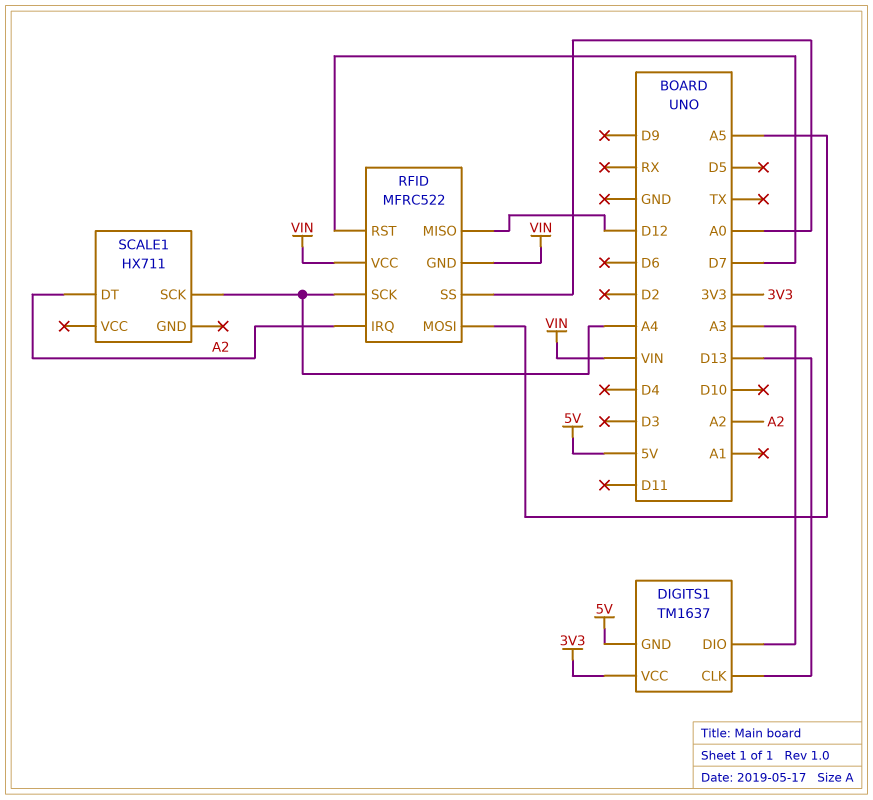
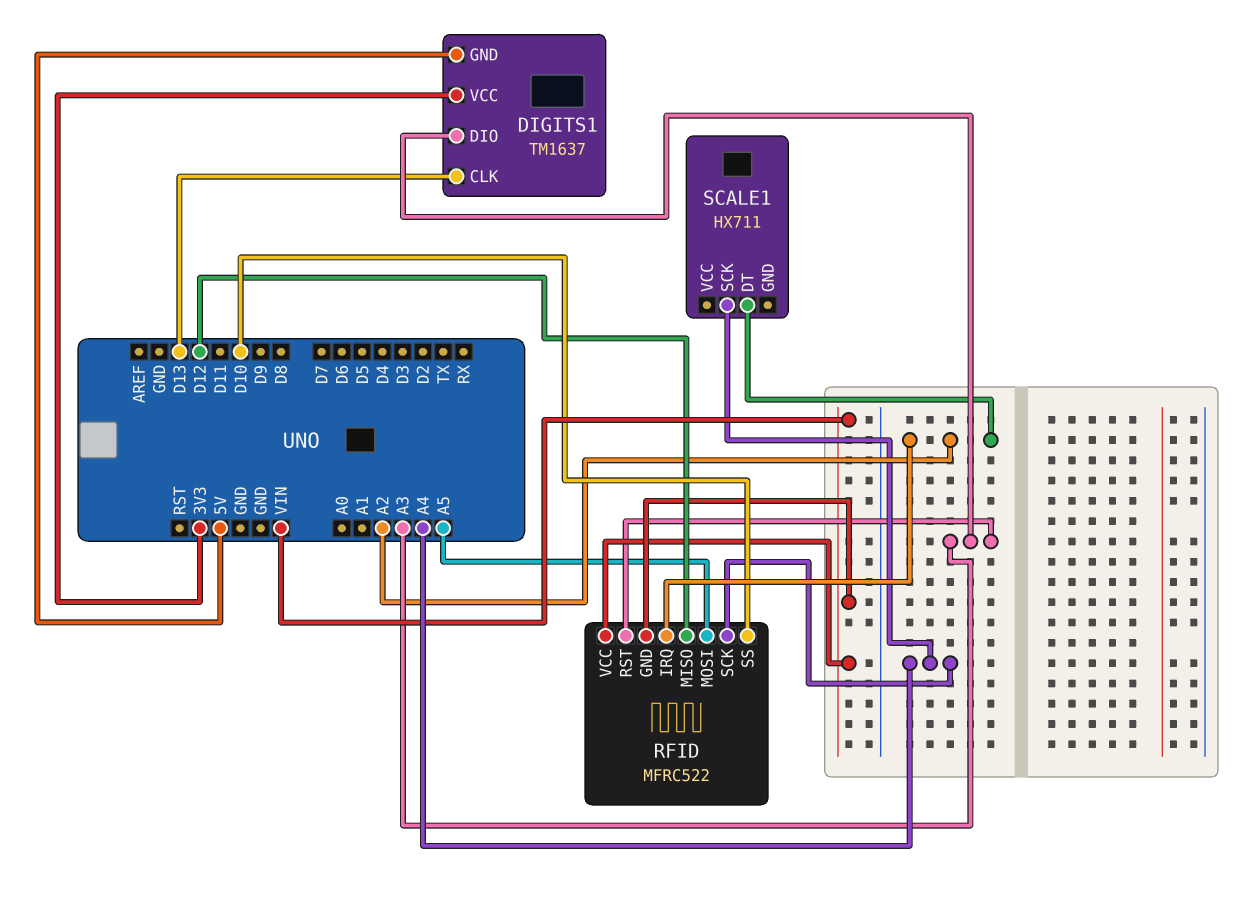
RFID pin RST: D7 -> A3
RFID pin SS: A0 -> D10

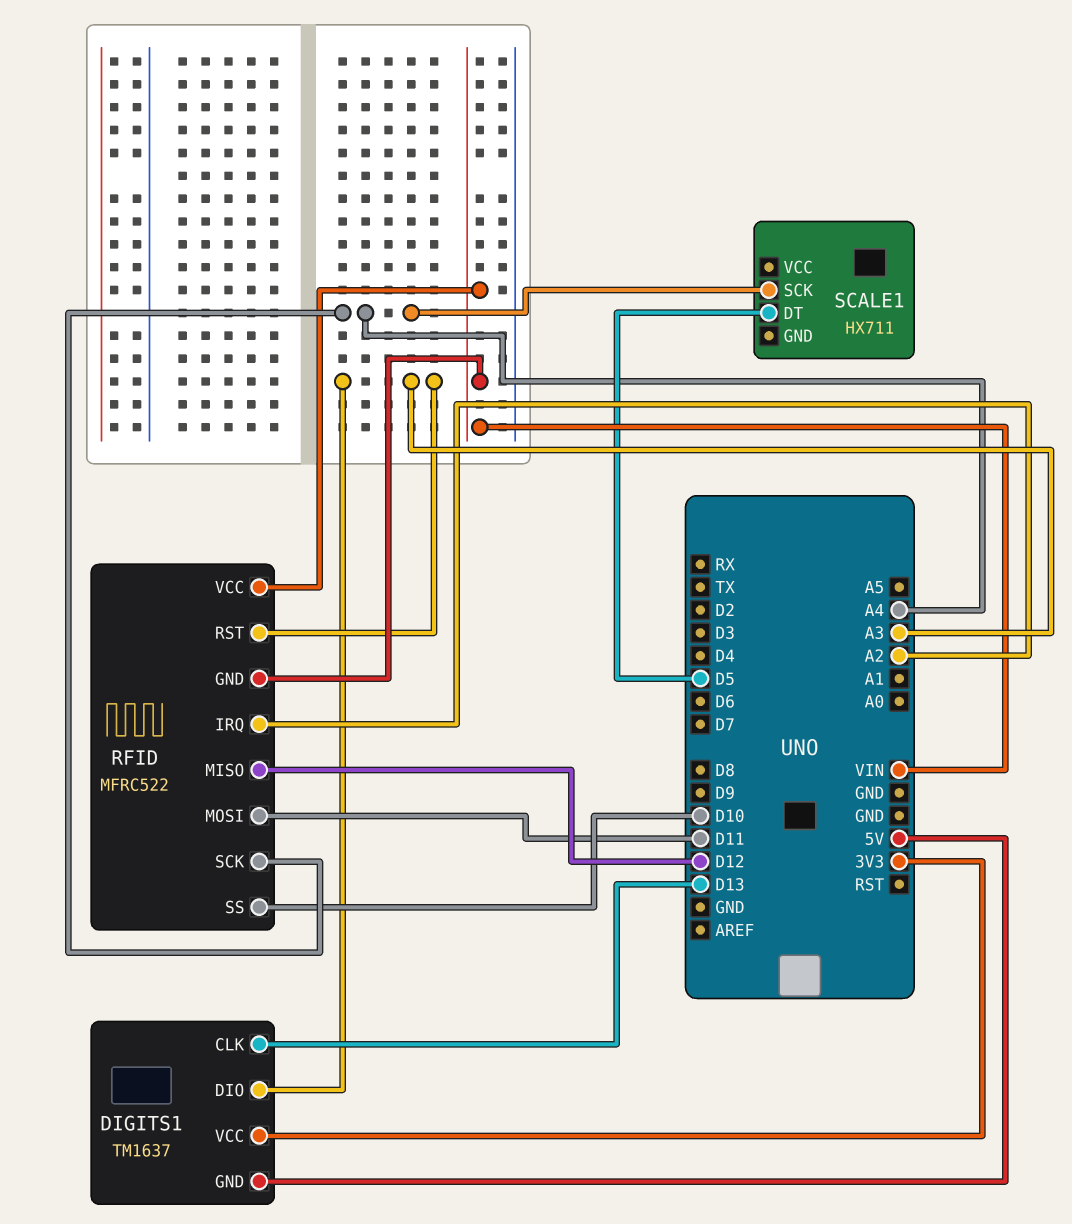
RFID pin MOSI: A5 -> D11
SCALE1 pin DT: A2 -> D5

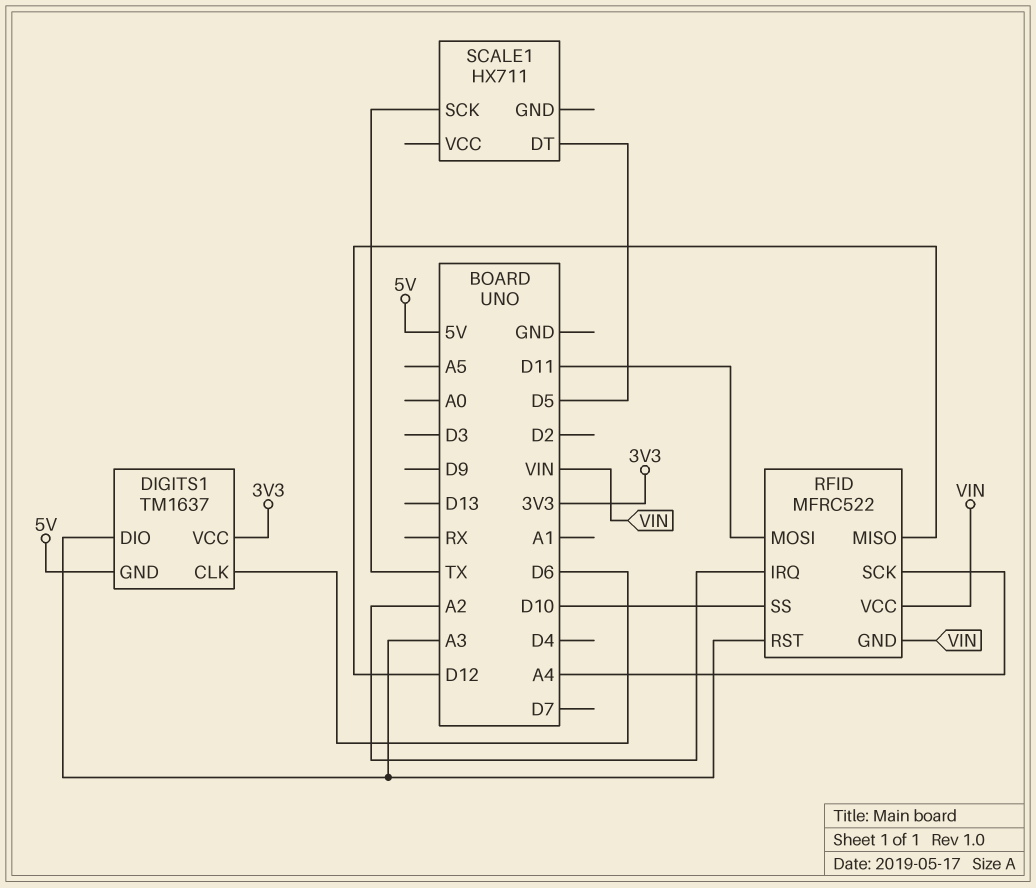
DIGITS1 pin CLK: D13 -> D6
SCALE1 pin SCK: A4 -> TX

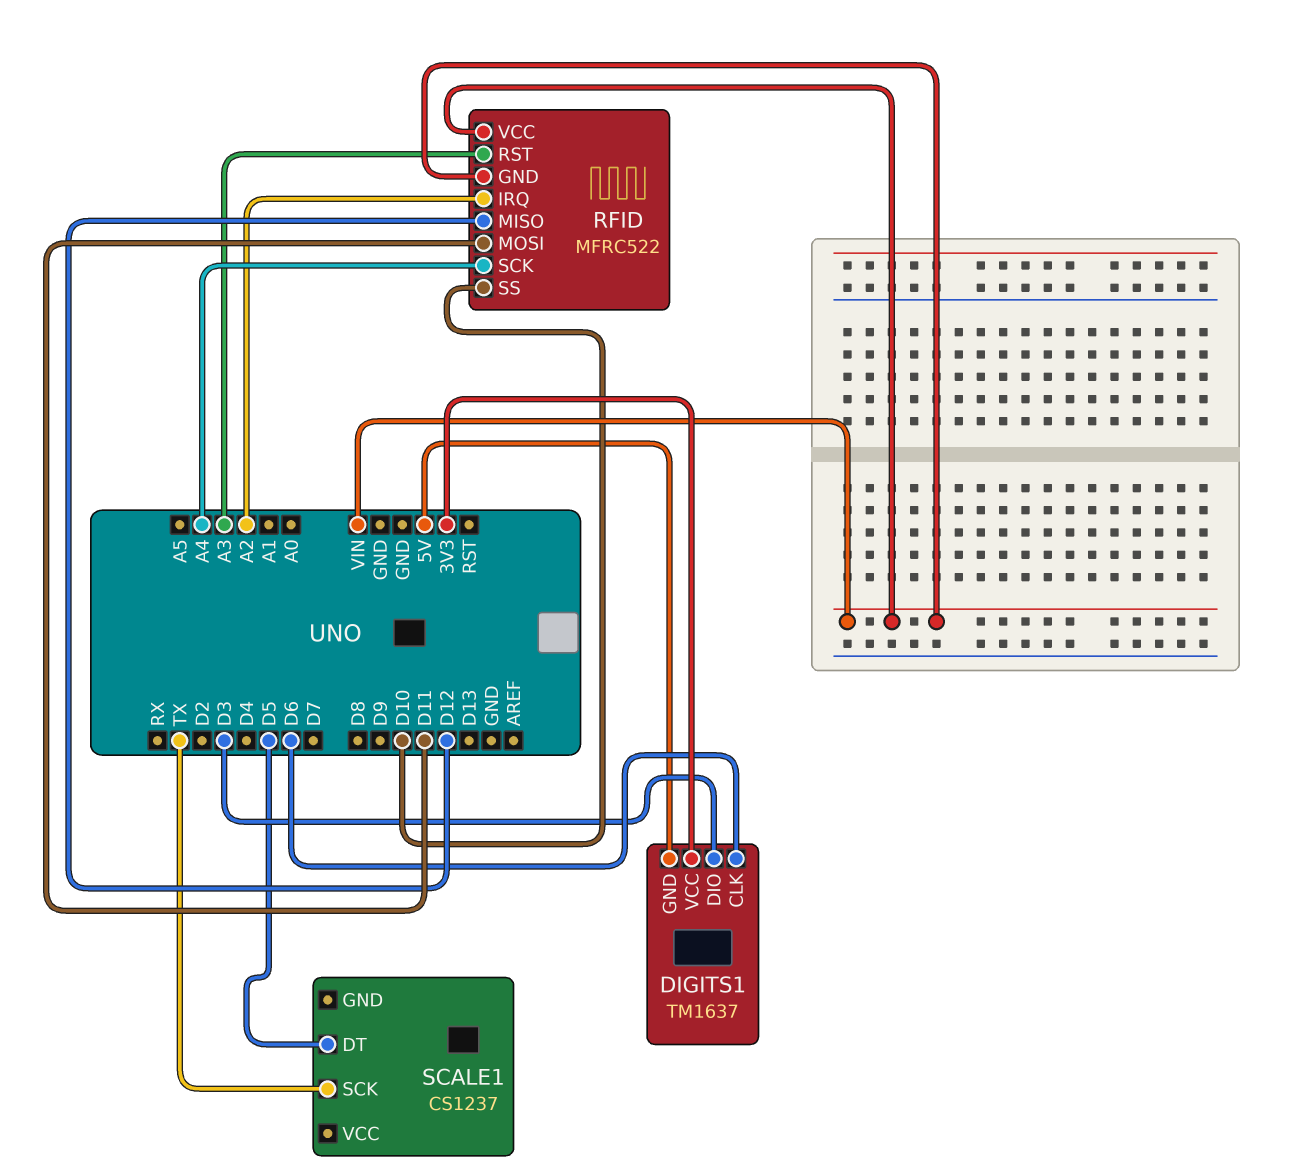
DIGITS1 pin DIO: A3 -> D3
SCALE1: HX711 -> CS1237

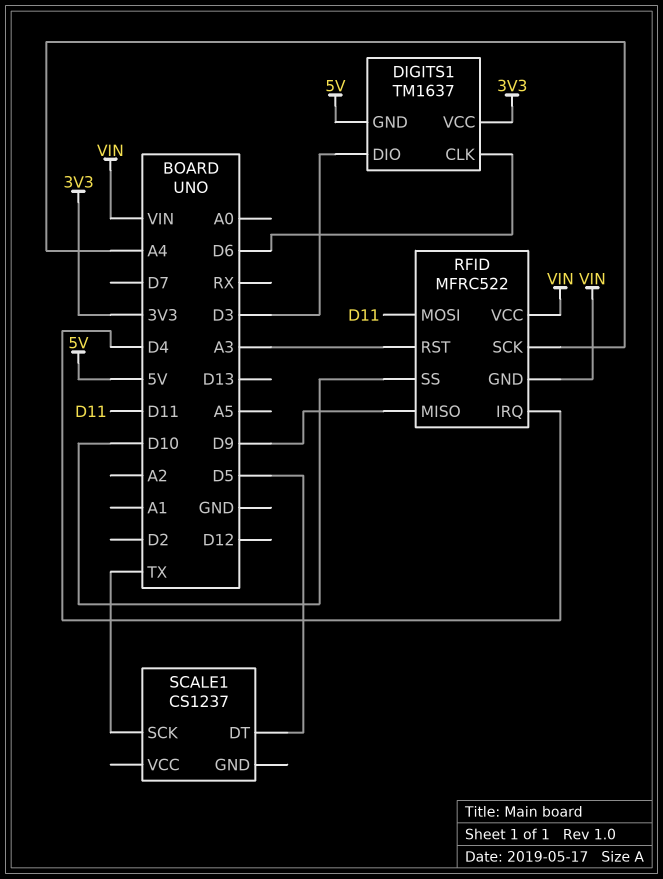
RFID pin IRQ: A2 -> D4
RFID pin MISO: D12 -> D9

